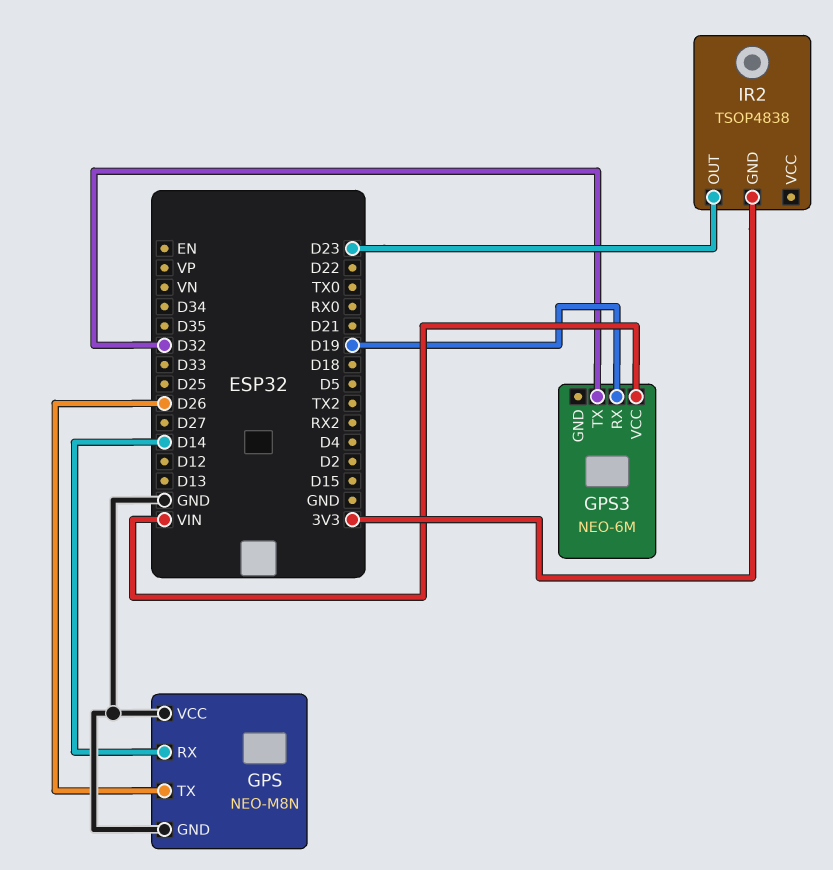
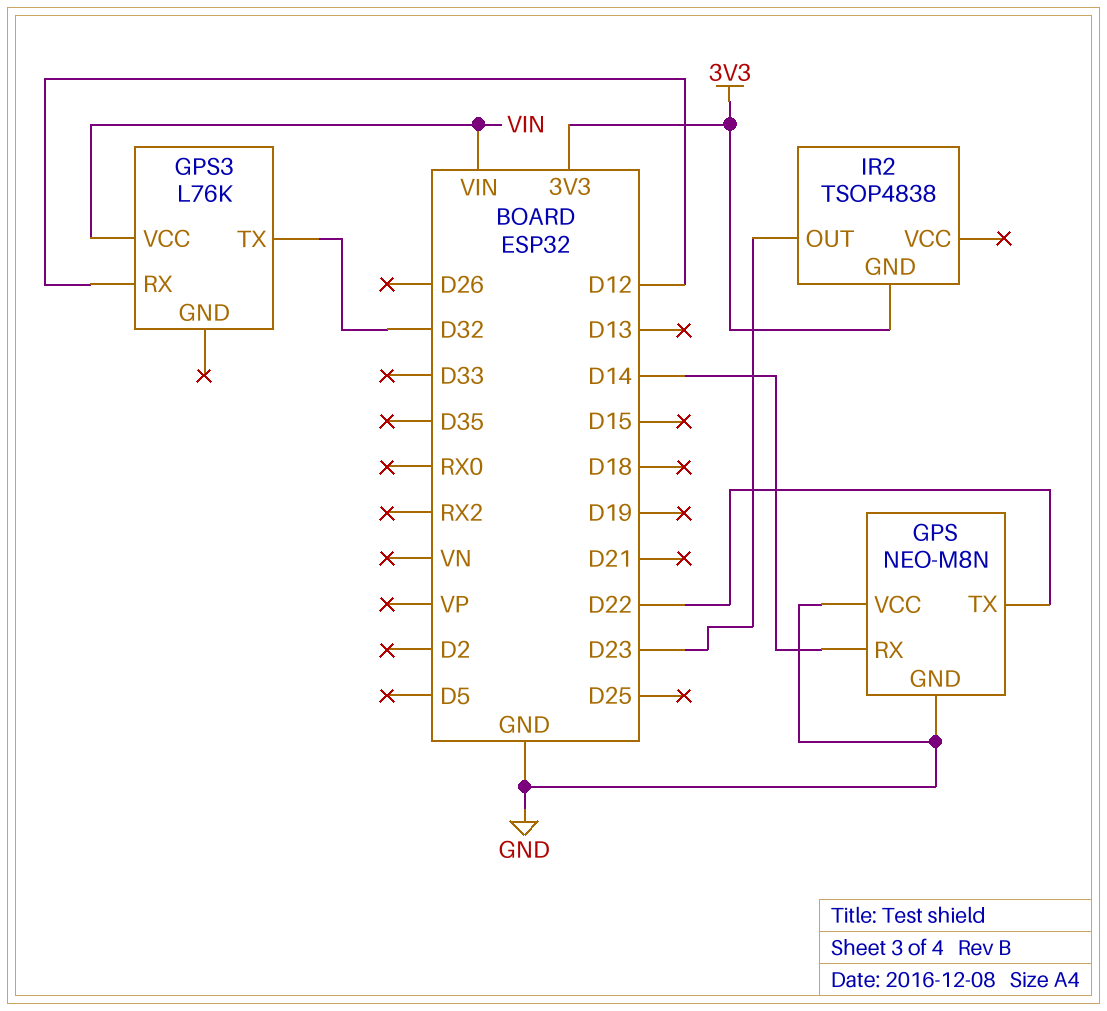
GPS pin TX: D26 -> D22
GPS3: NEO-6M -> L76K
GPS3 pin RX: D19 -> D12

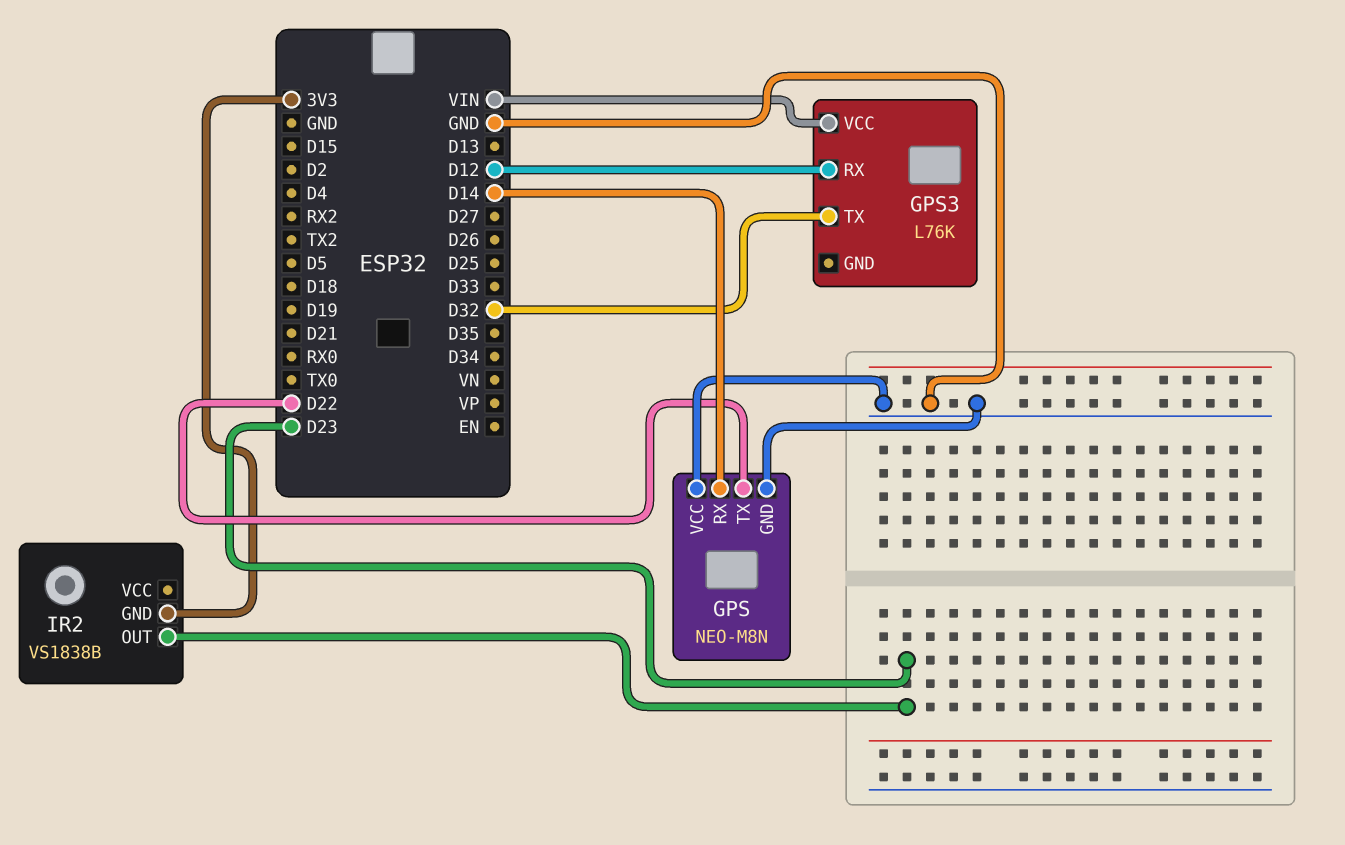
IR2: TSOP4838 -> VS1838B

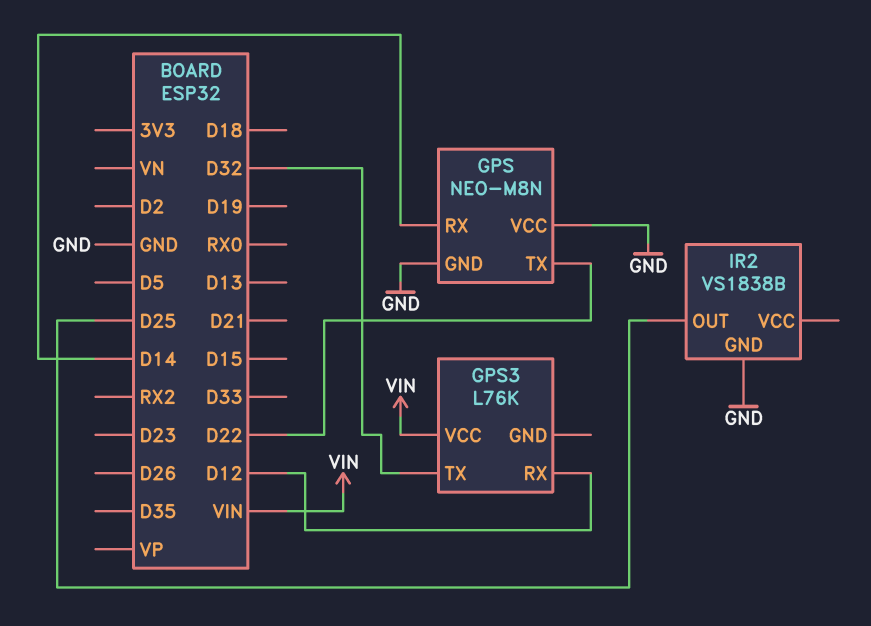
IR2 pin GND: 3V3 -> GND
IR2 pin OUT: D23 -> D25

